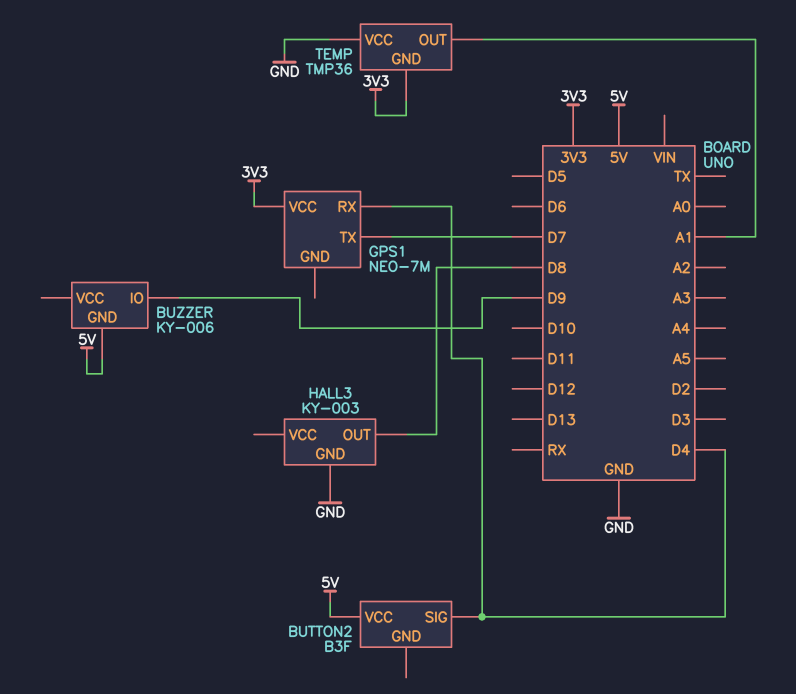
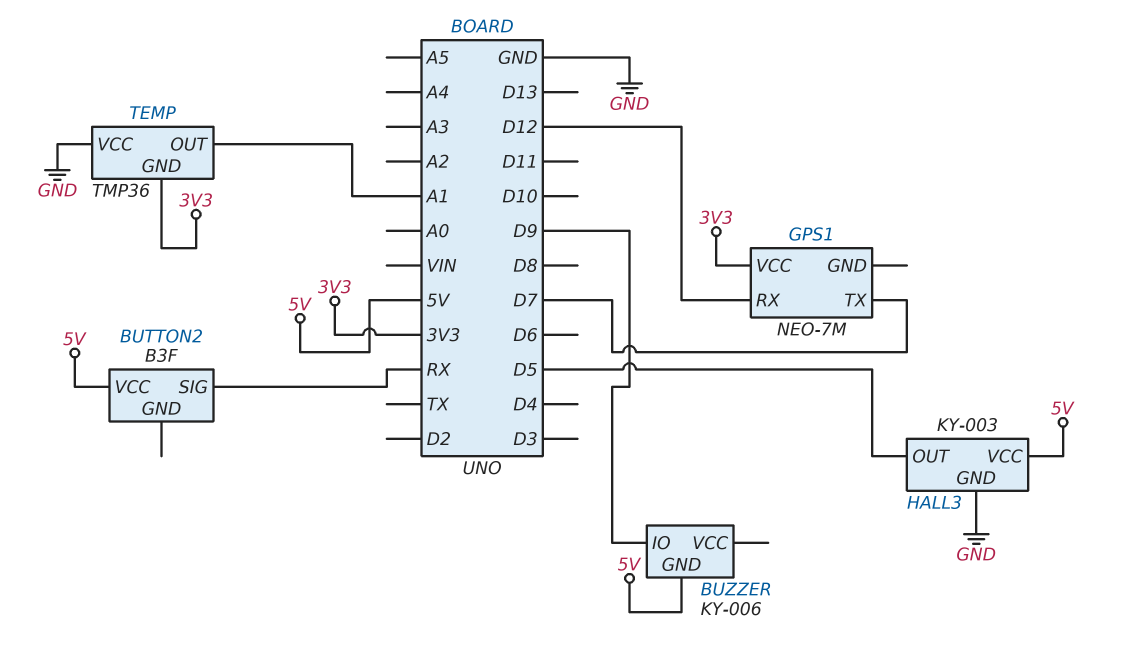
BUTTON2 pin SIG: D4 -> RX
GPS1 pin RX: D4 -> D12
HALL3 pin OUT: D8 -> D5
HALL3 pin VCC: none -> 5V

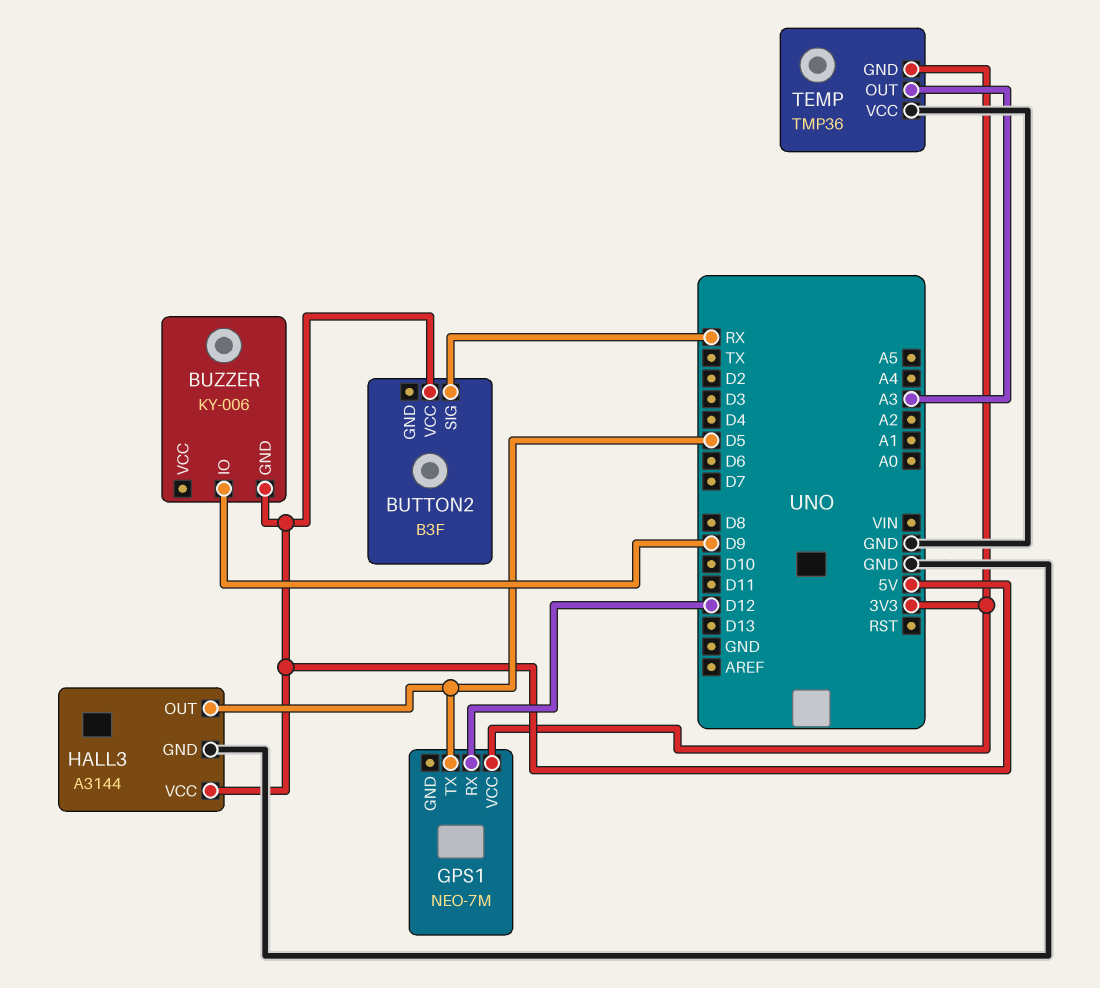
GPS1 pin TX: D7 -> D5
HALL3: KY-003 -> A3144
TEMP pin OUT: A1 -> A3

